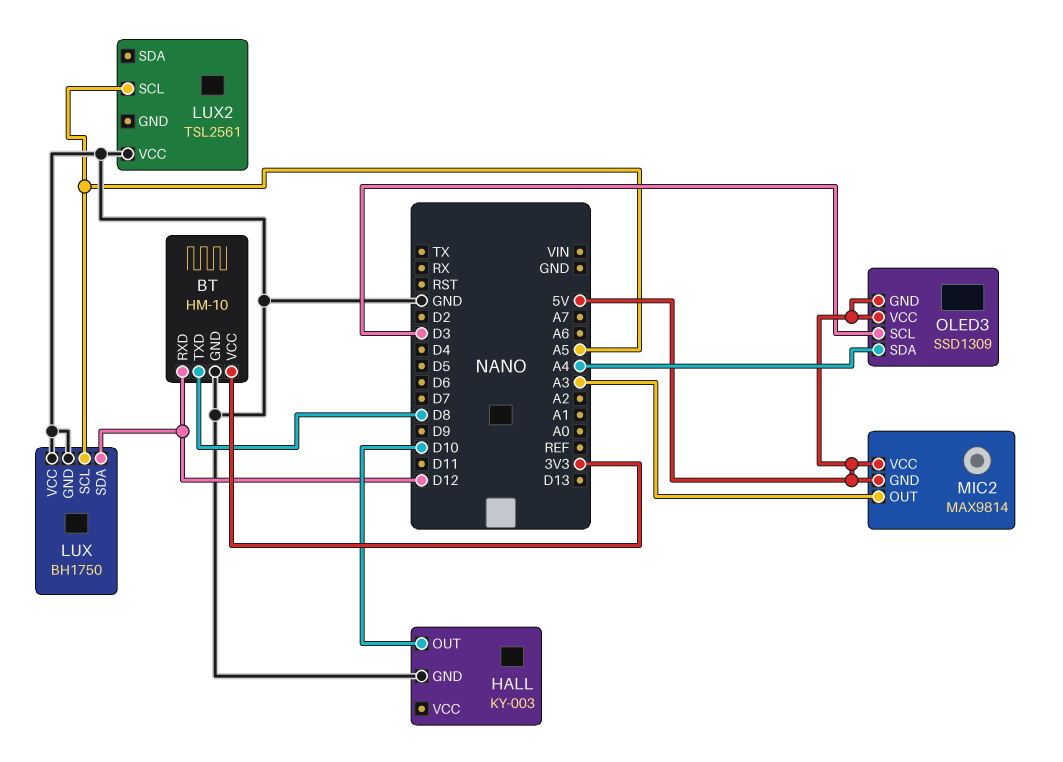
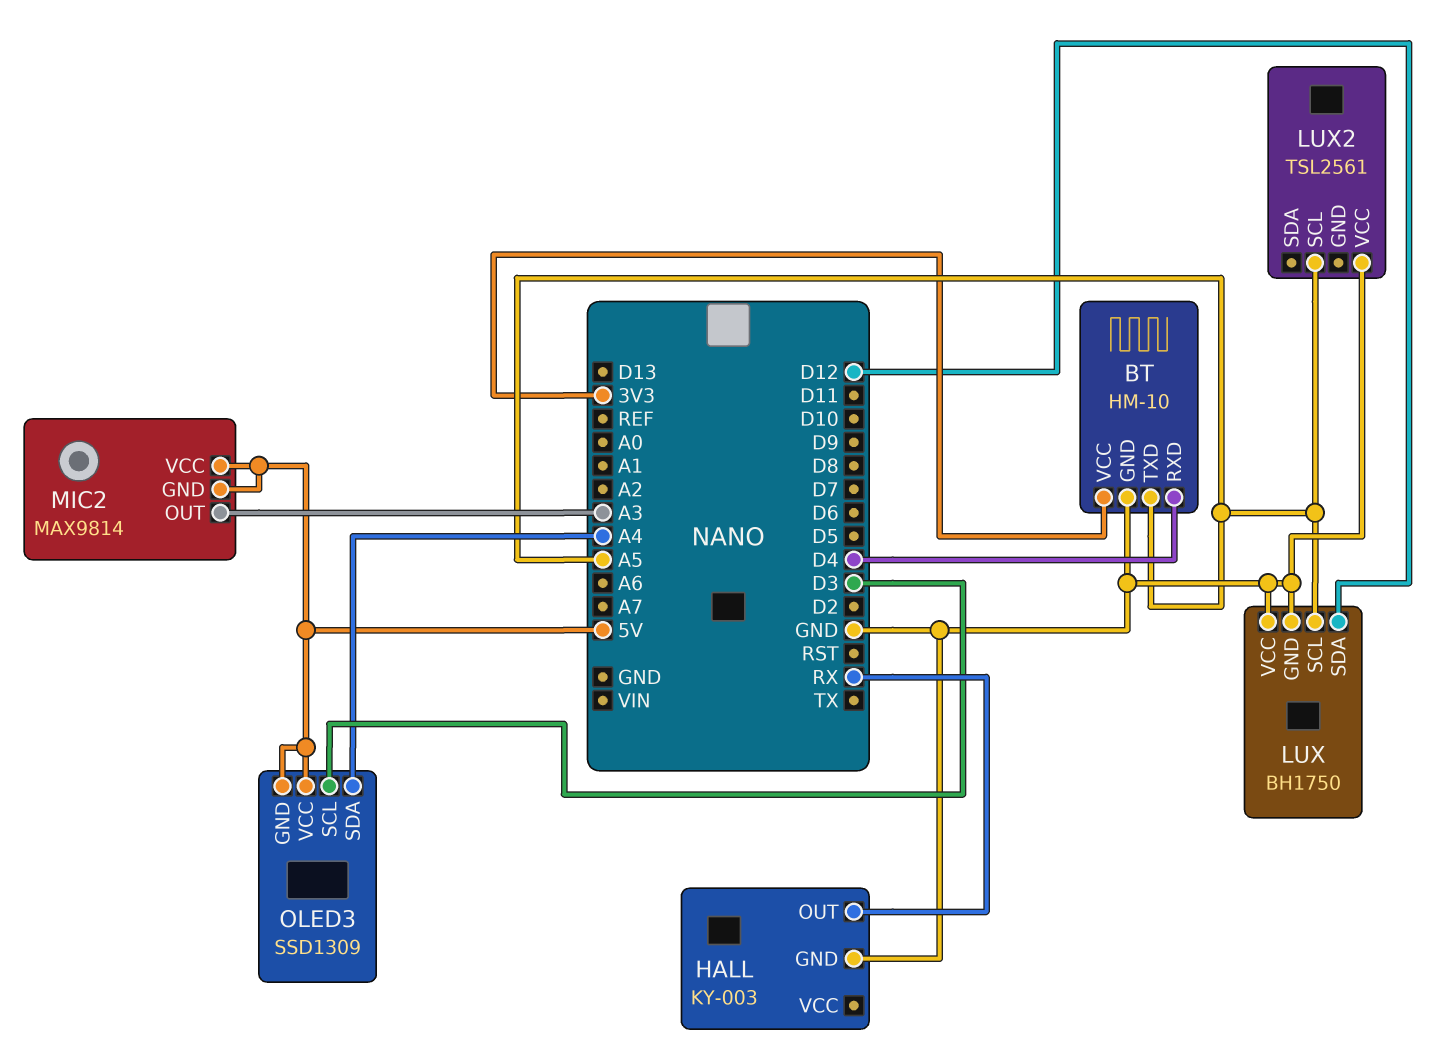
BT pin RXD: D12 -> D4
BT pin TXD: D8 -> A5
HALL pin OUT: D10 -> RX

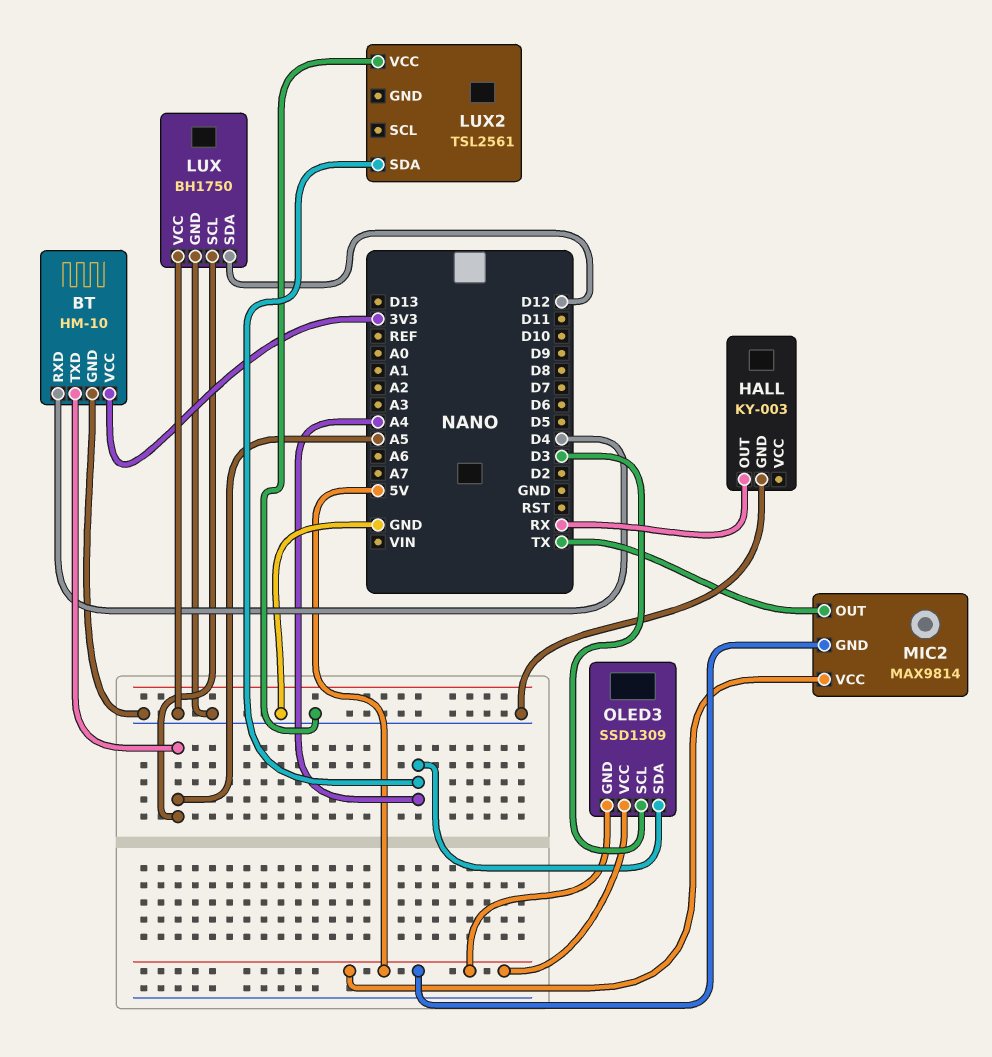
LUX2 pin SCL: A5 -> none
LUX2 pin SDA: none -> A4
MIC2 pin OUT: A3 -> TX

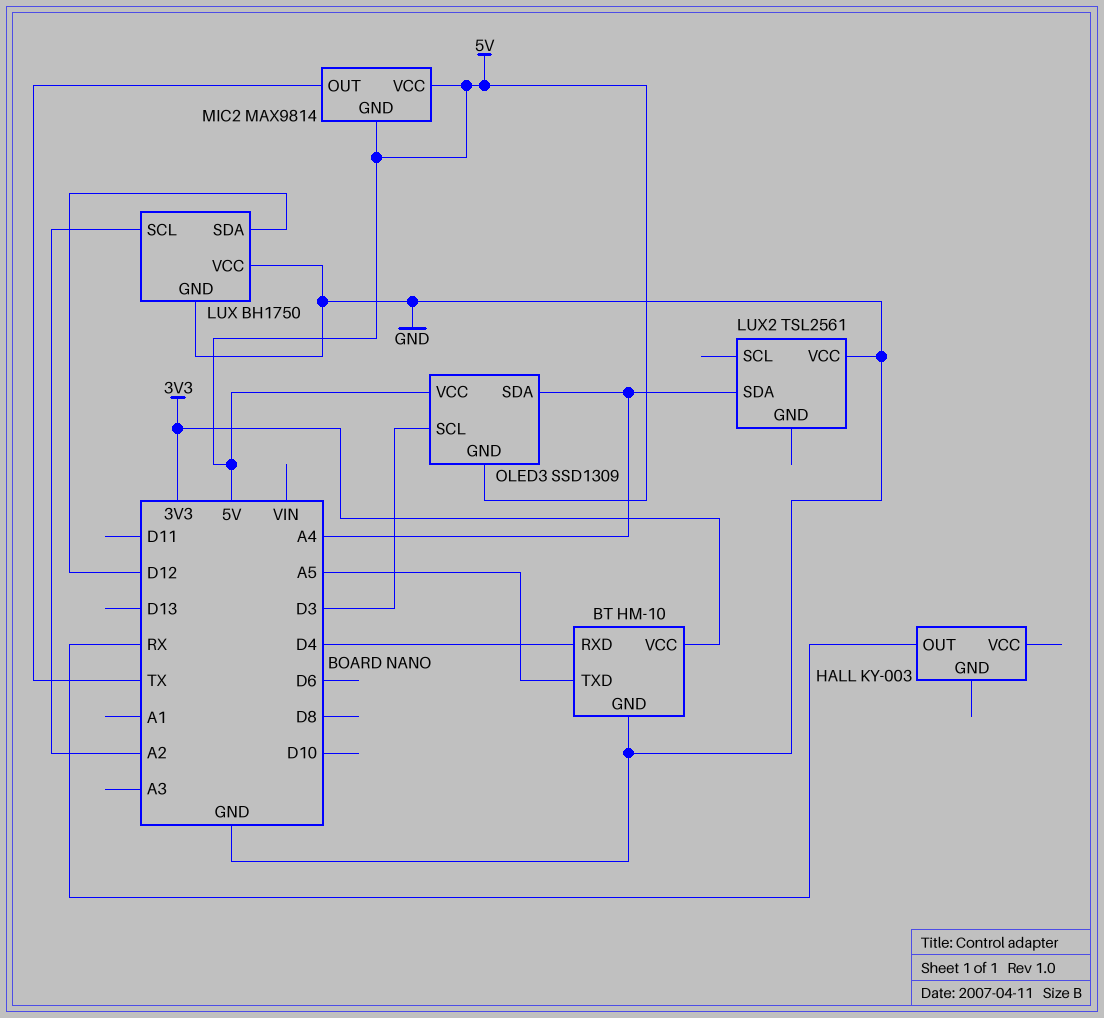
HALL pin GND: GND -> none
LUX pin SCL: A5 -> A2

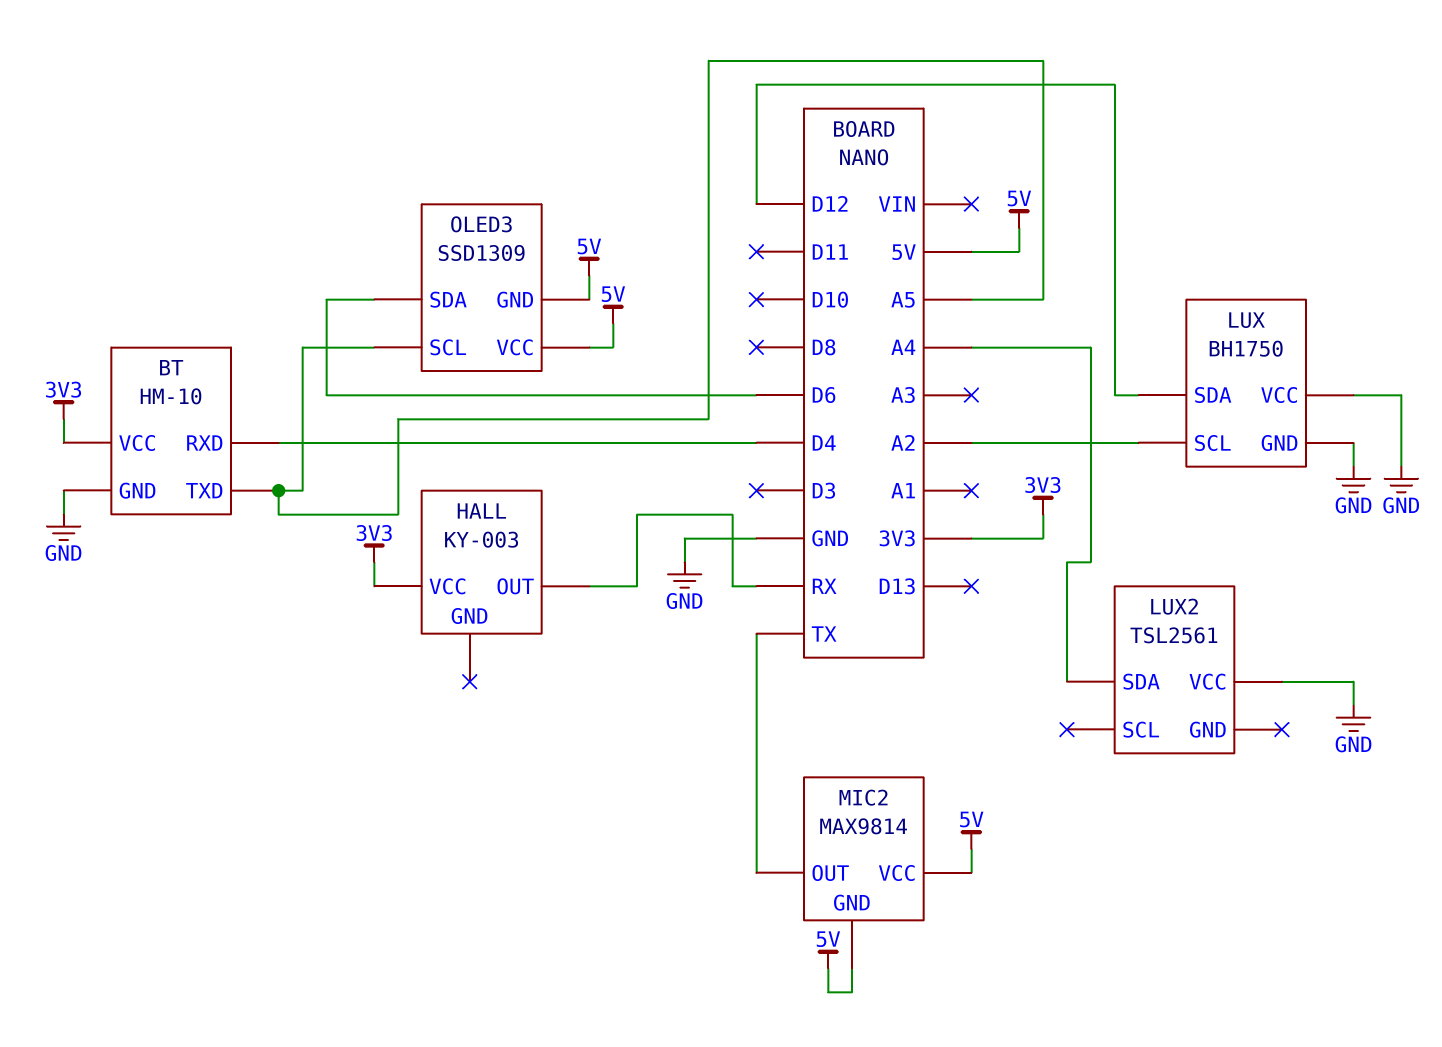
HALL pin VCC: none -> 3V3
OLED3 pin SCL: D3 -> A5
OLED3 pin SDA: A4 -> D6

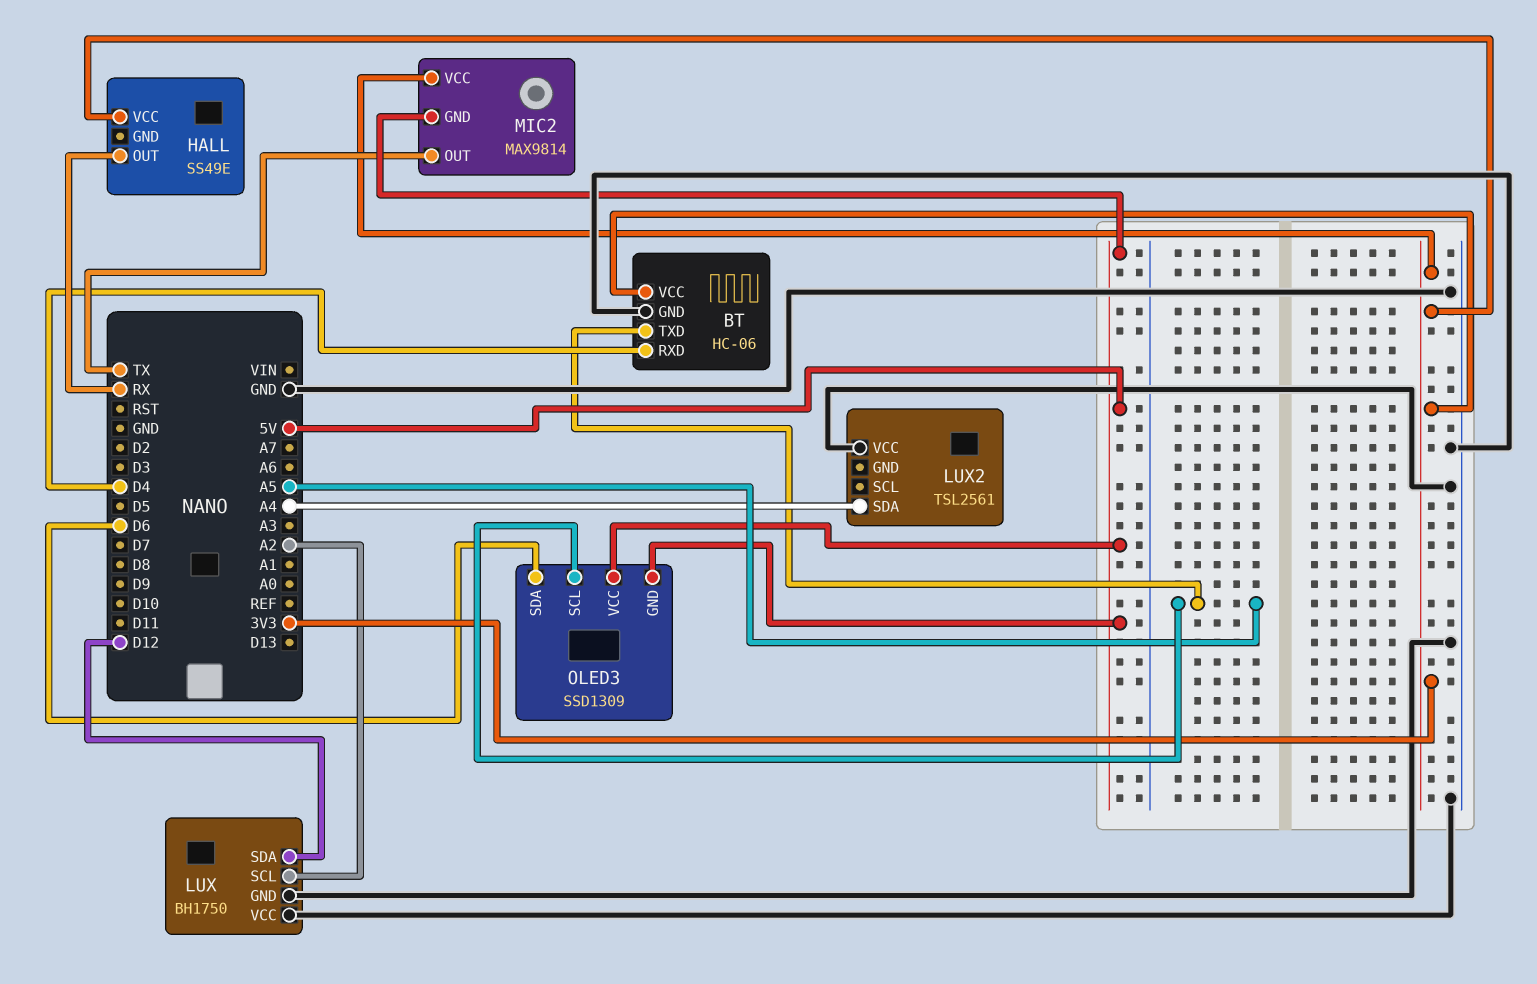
BT: HM-10 -> HC-06
HALL: KY-003 -> SS49E
MIC2 pin VCC: 5V -> 3V3

